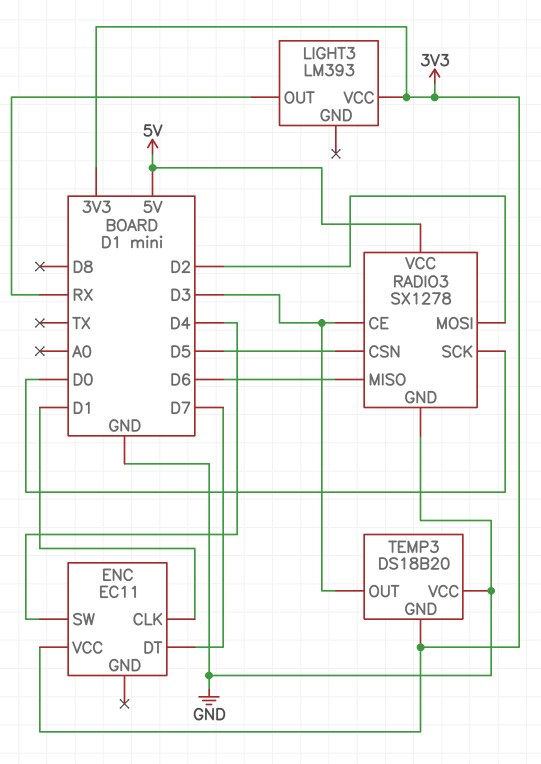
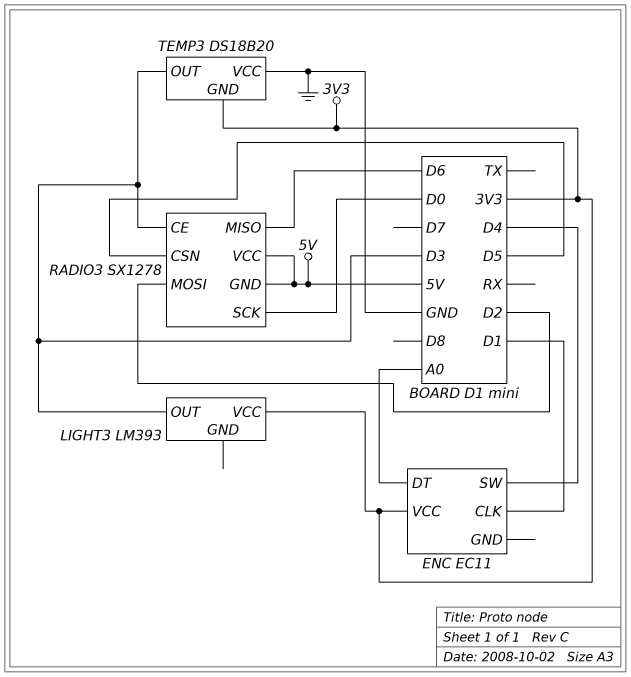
ENC pin DT: D7 -> A0
LIGHT3 pin OUT: RX -> D3
RADIO3 pin GND: GND -> 5V

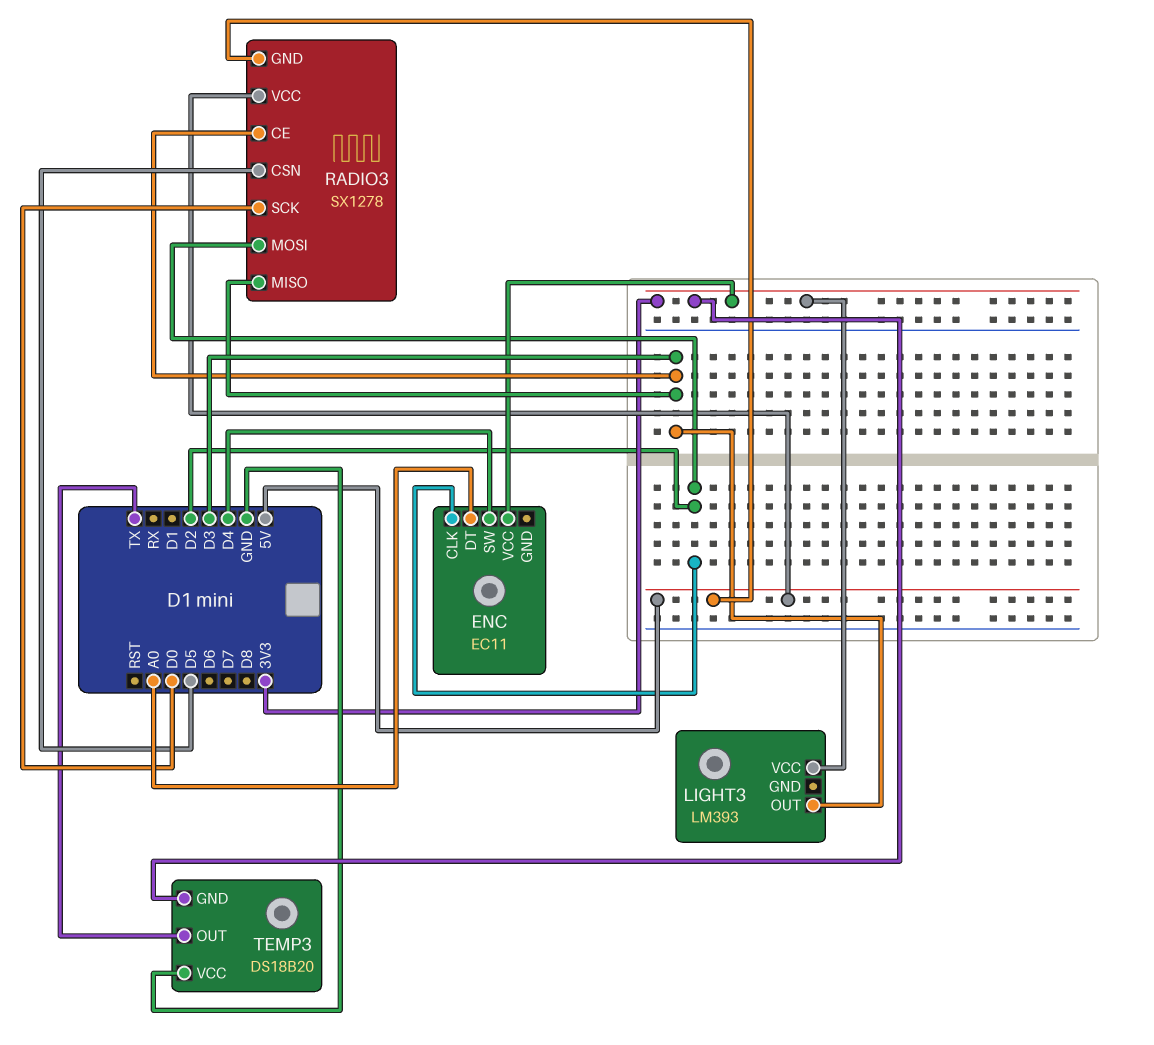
ENC pin CLK: D1 -> D2
RADIO3 pin MISO: D6 -> D3
TEMP3 pin OUT: D3 -> TX

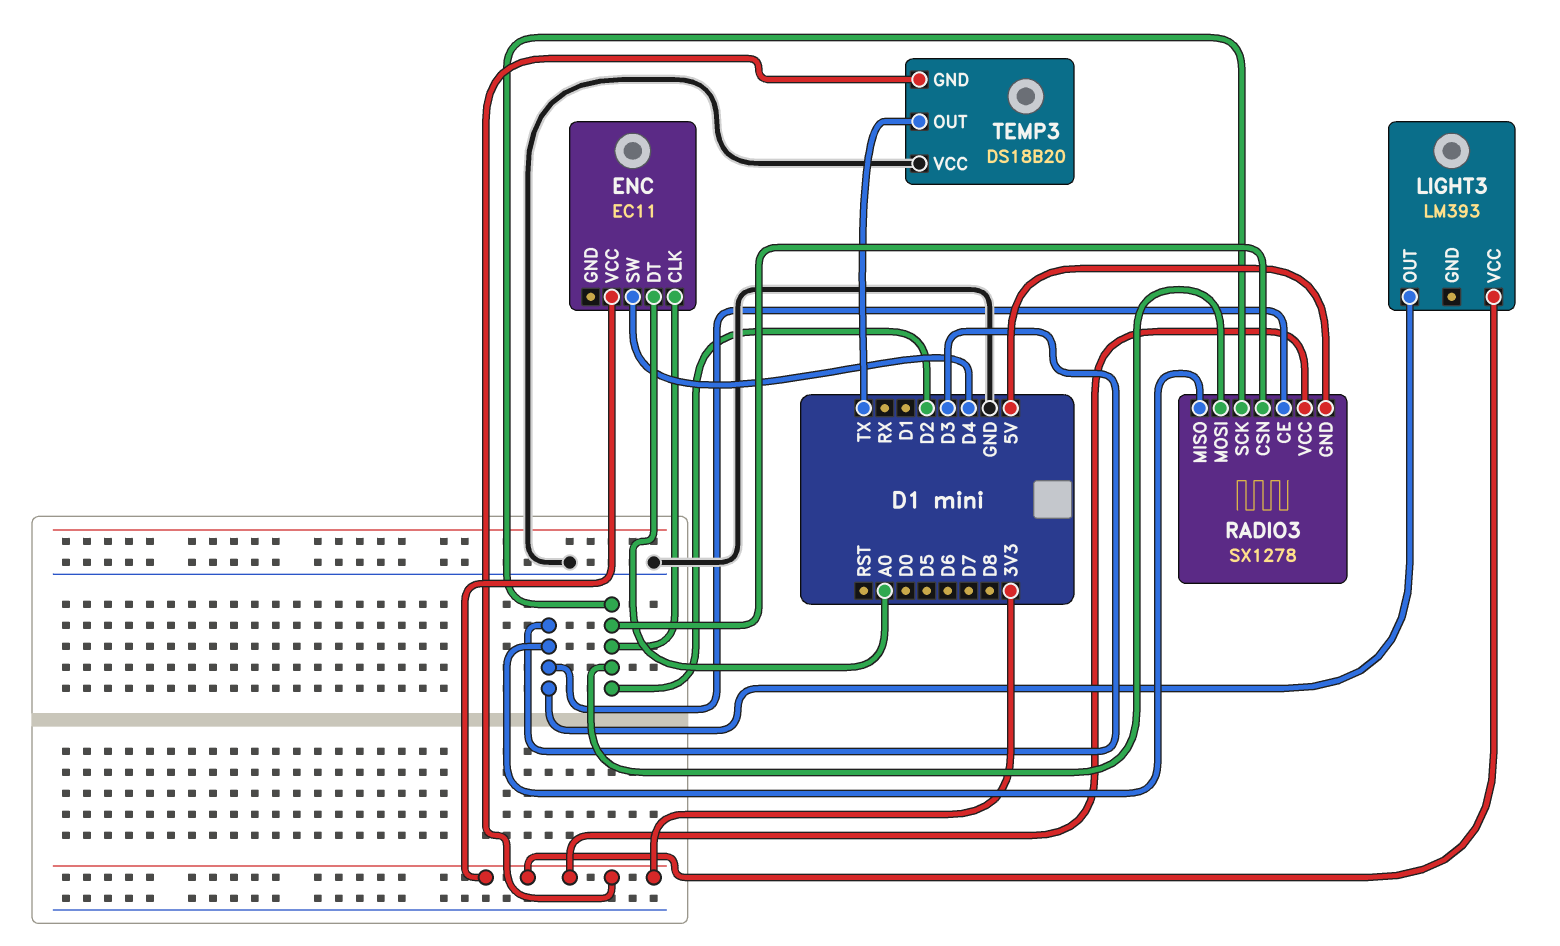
RADIO3 pin CSN: D5 -> D2
RADIO3 pin SCK: D0 -> D2
RADIO3 pin VCC: 5V -> 3V3

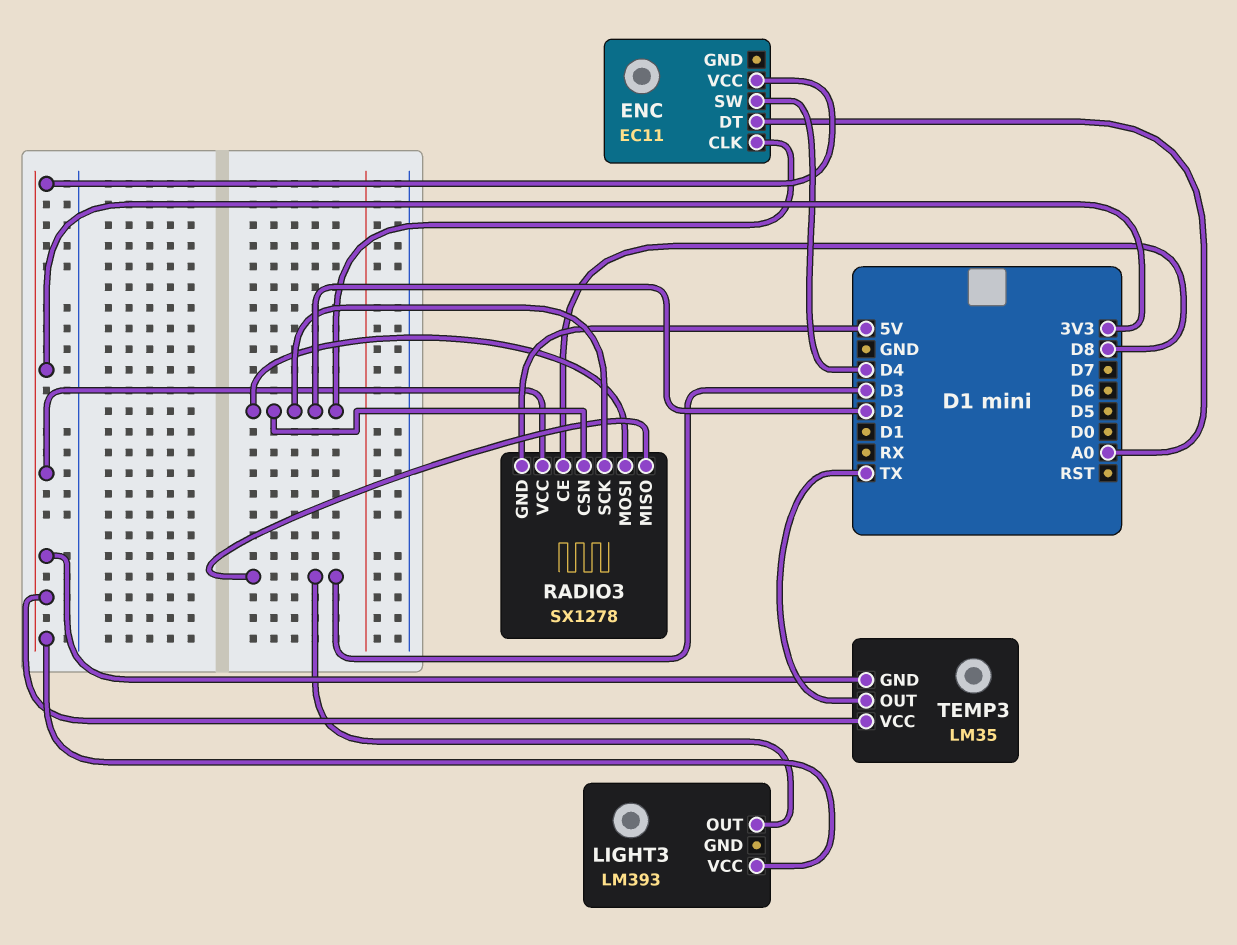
RADIO3 pin CE: D3 -> D8
TEMP3: DS18B20 -> LM35
TEMP3 pin VCC: GND -> 3V3

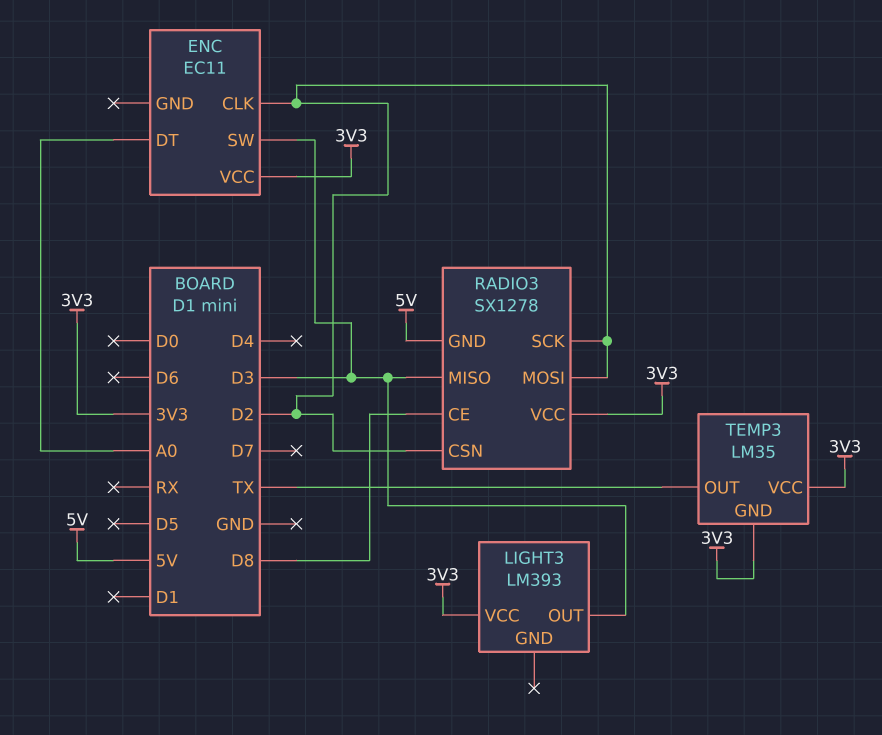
ENC pin SW: D4 -> D3

